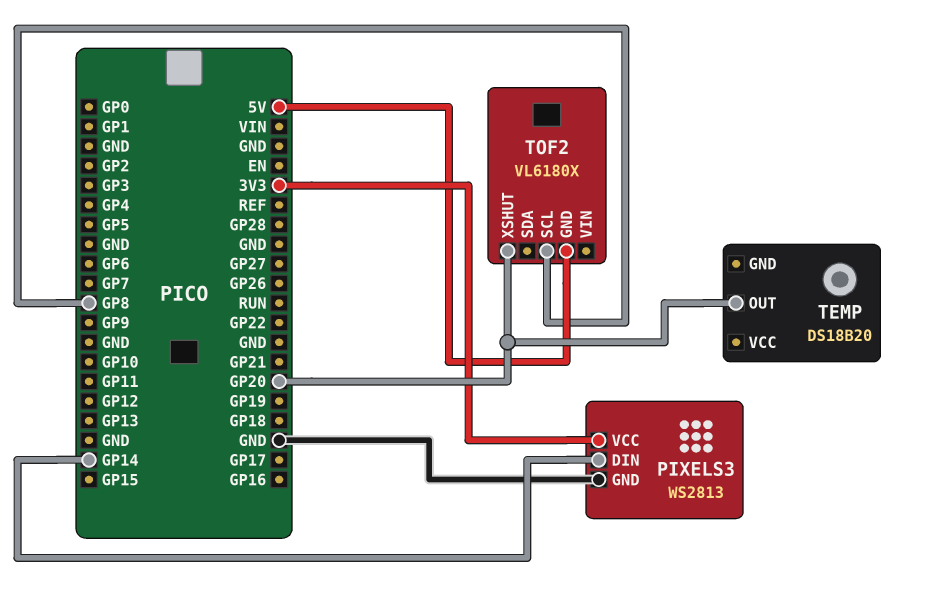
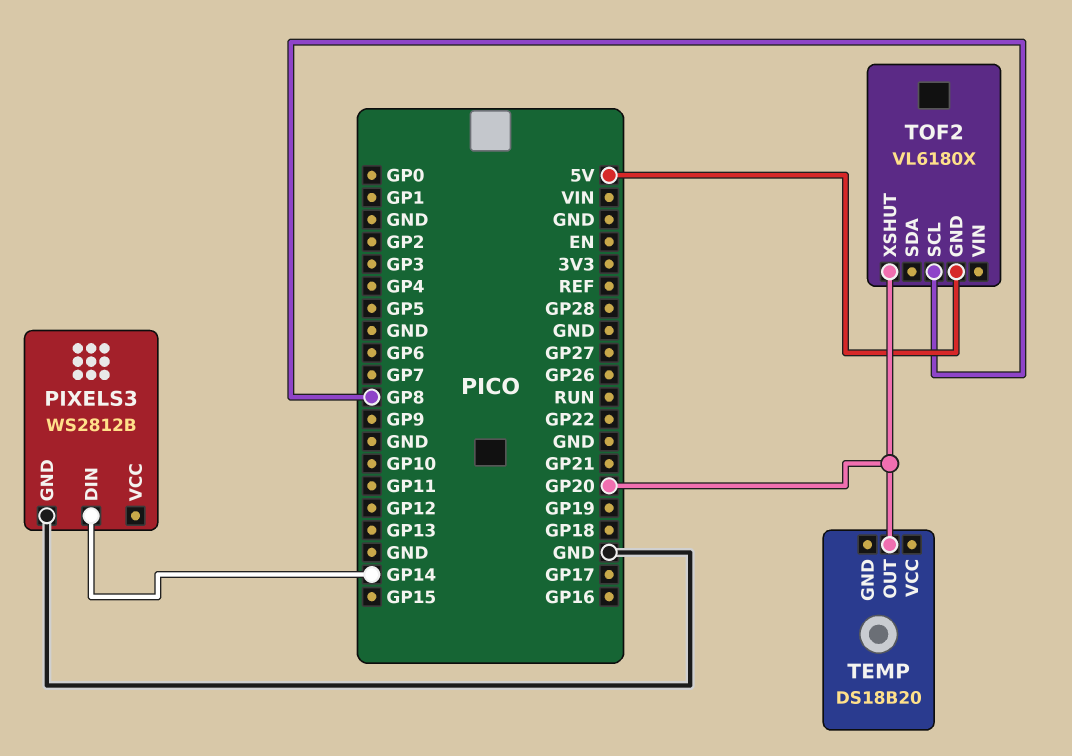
PIXELS3: WS2813 -> WS2812B
PIXELS3 pin VCC: 3V3 -> none

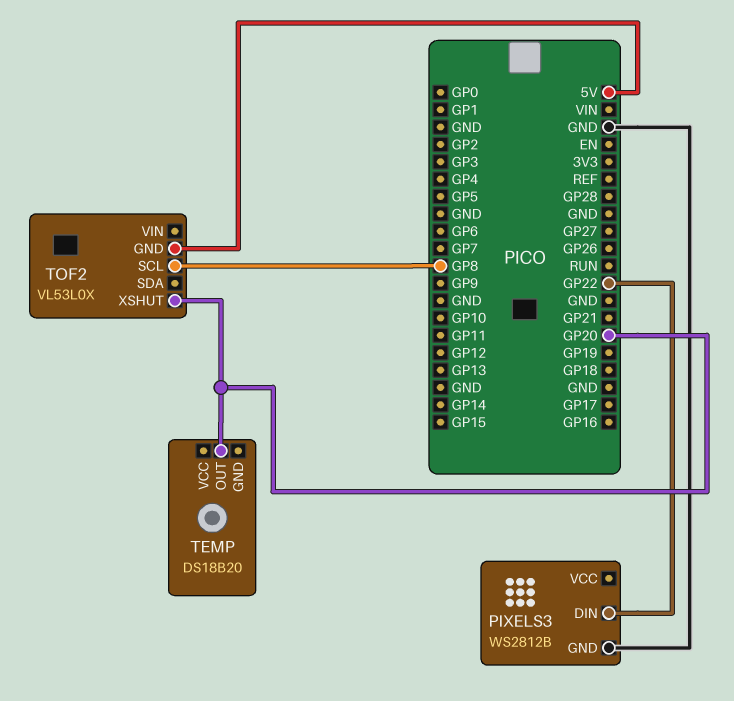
PIXELS3 pin DIN: GP14 -> GP22
TOF2: VL6180X -> VL53L0X

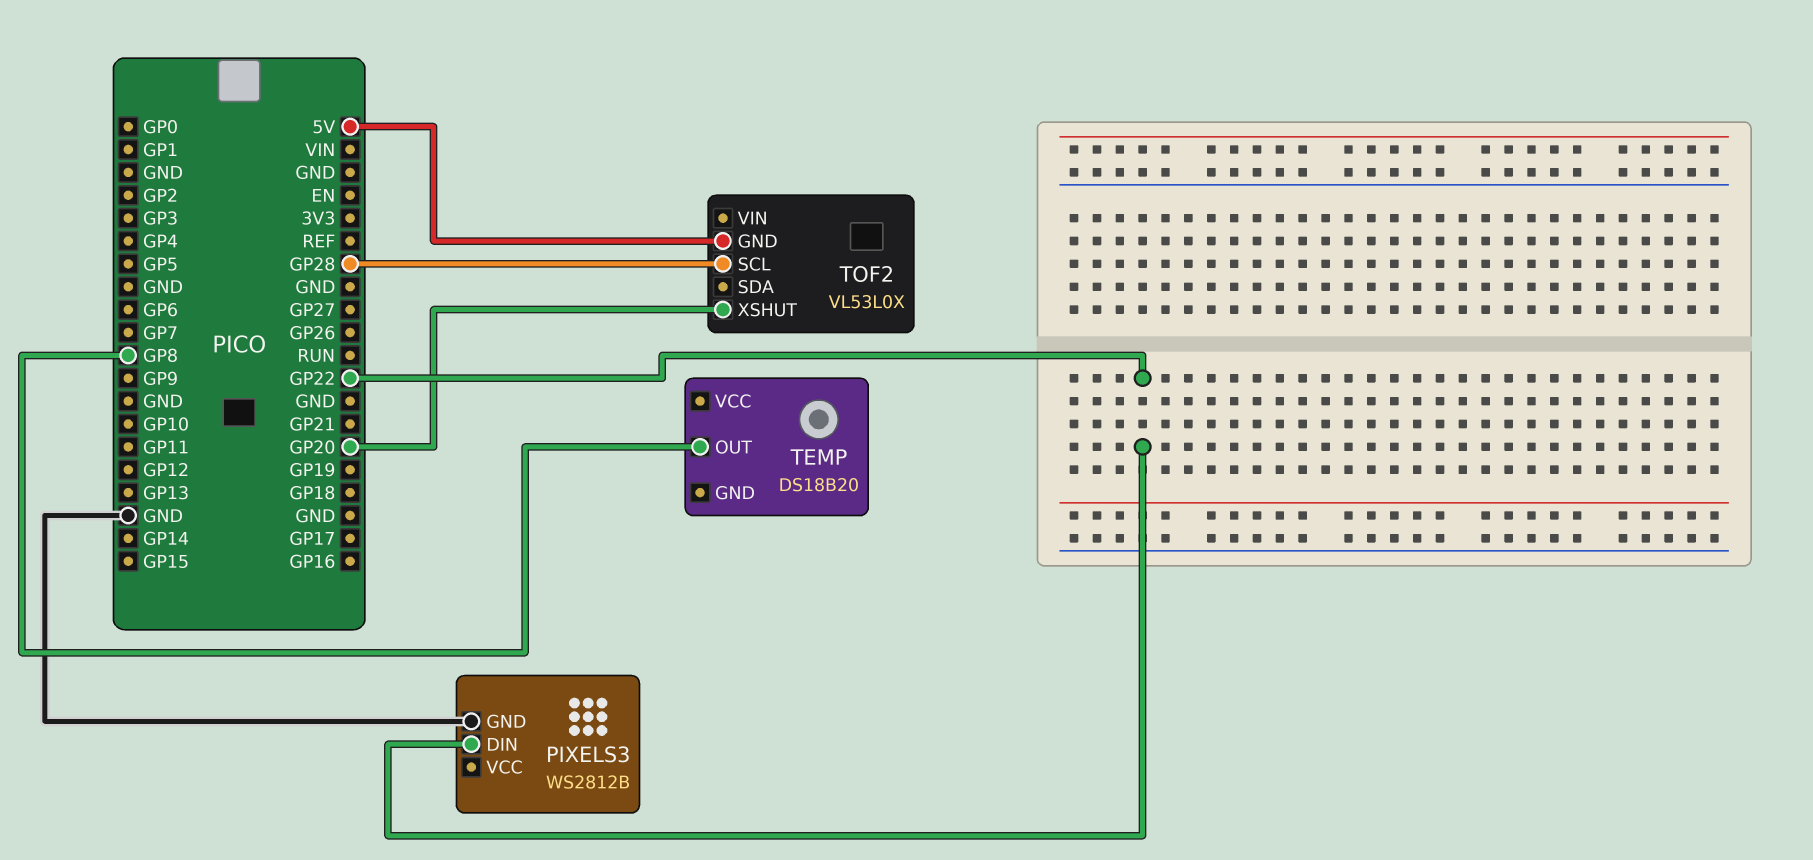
TEMP pin OUT: GP20 -> GP8
TOF2 pin SCL: GP8 -> GP28

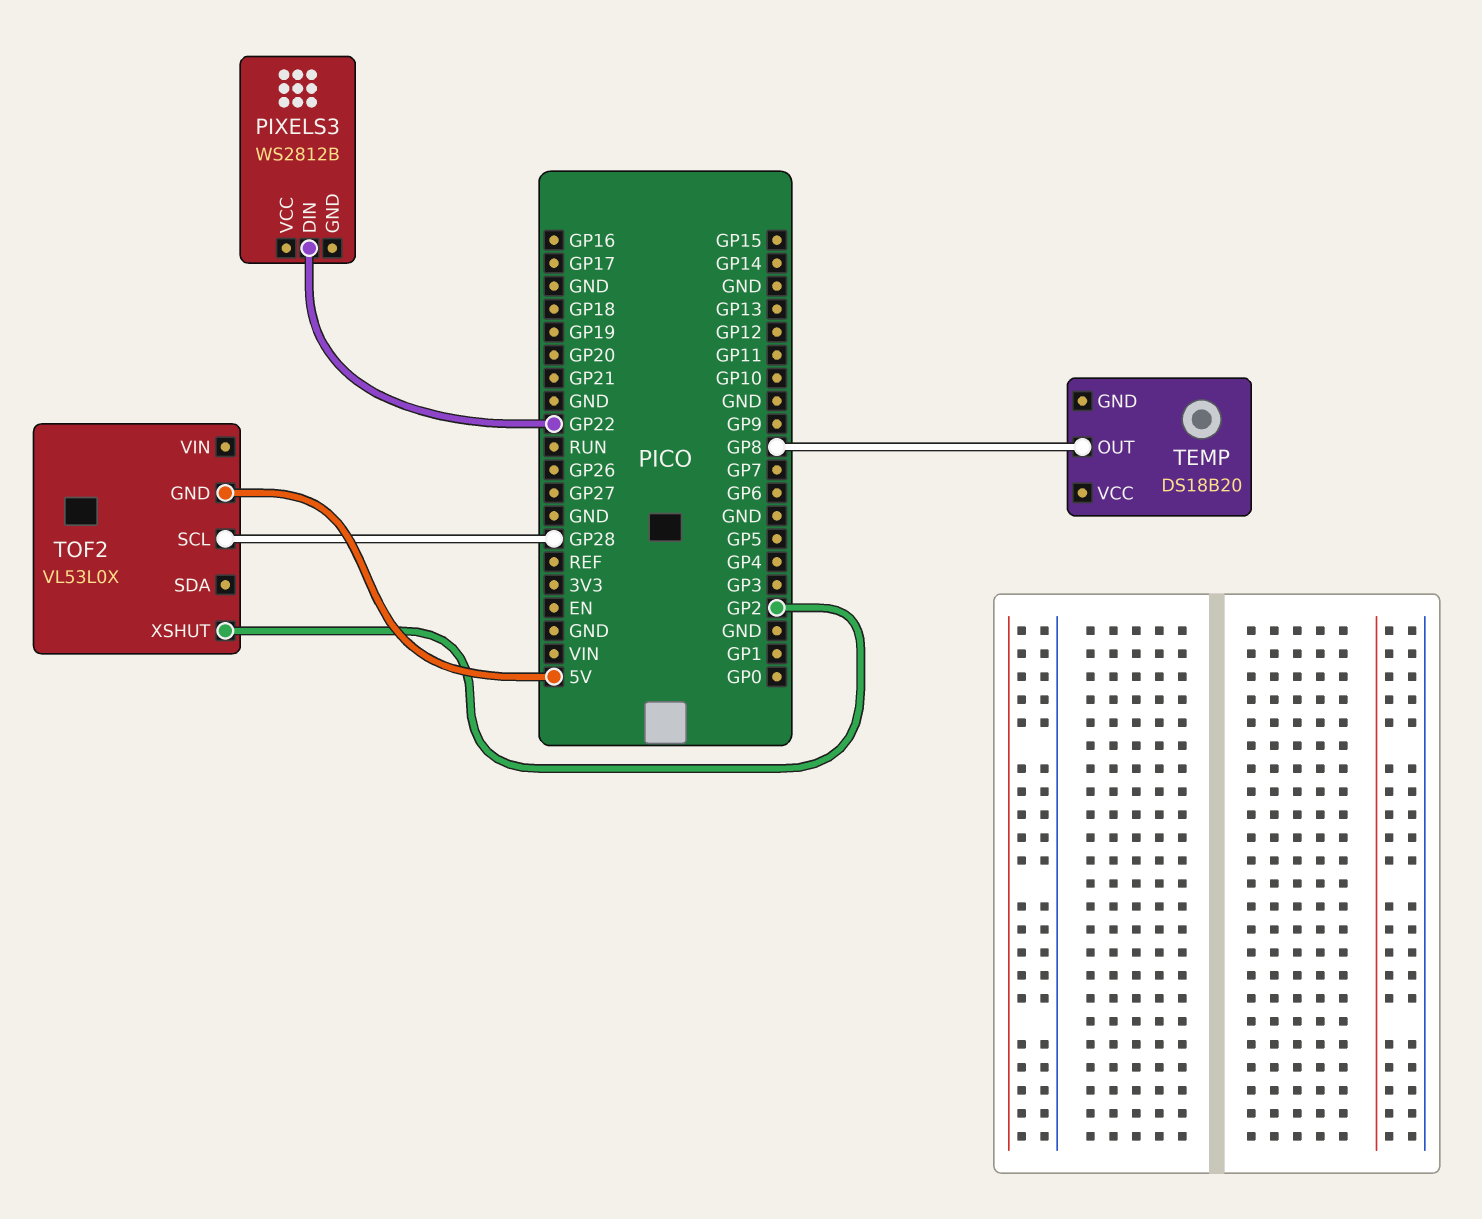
PIXELS3 pin GND: GND -> none
TOF2 pin XSHUT: GP20 -> GP2

